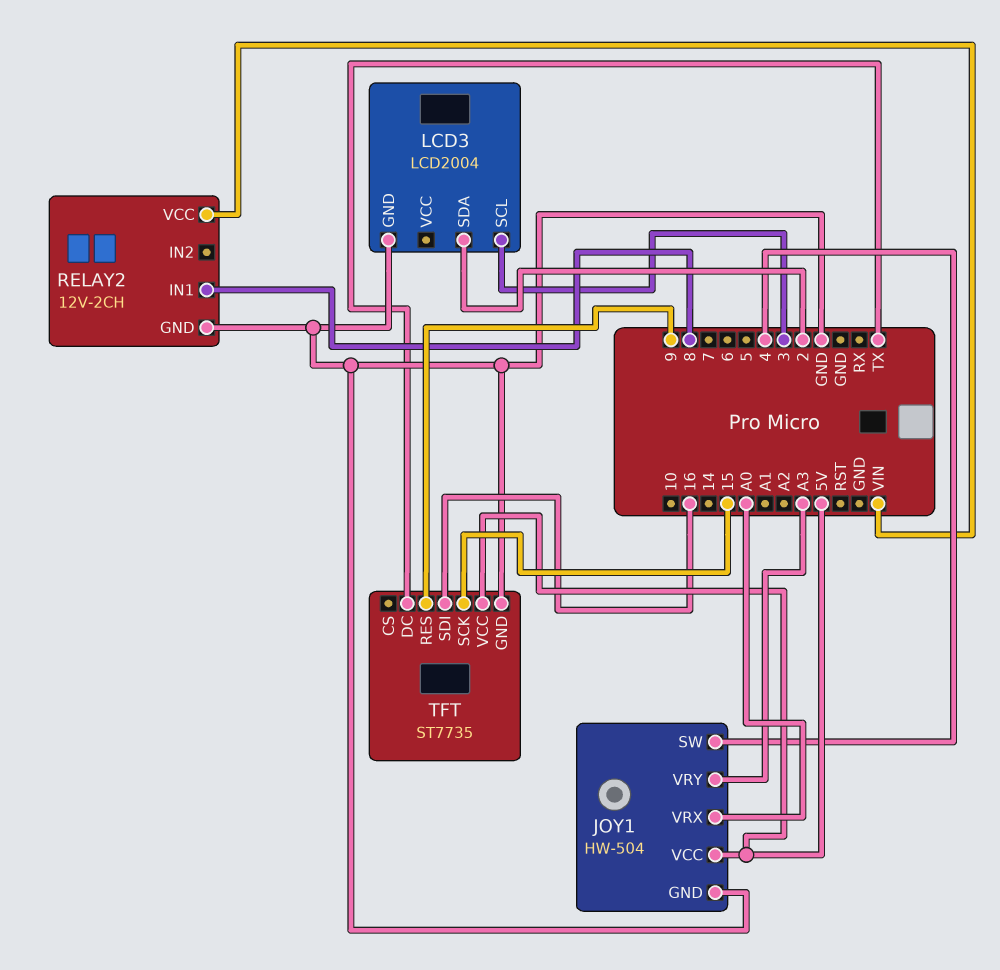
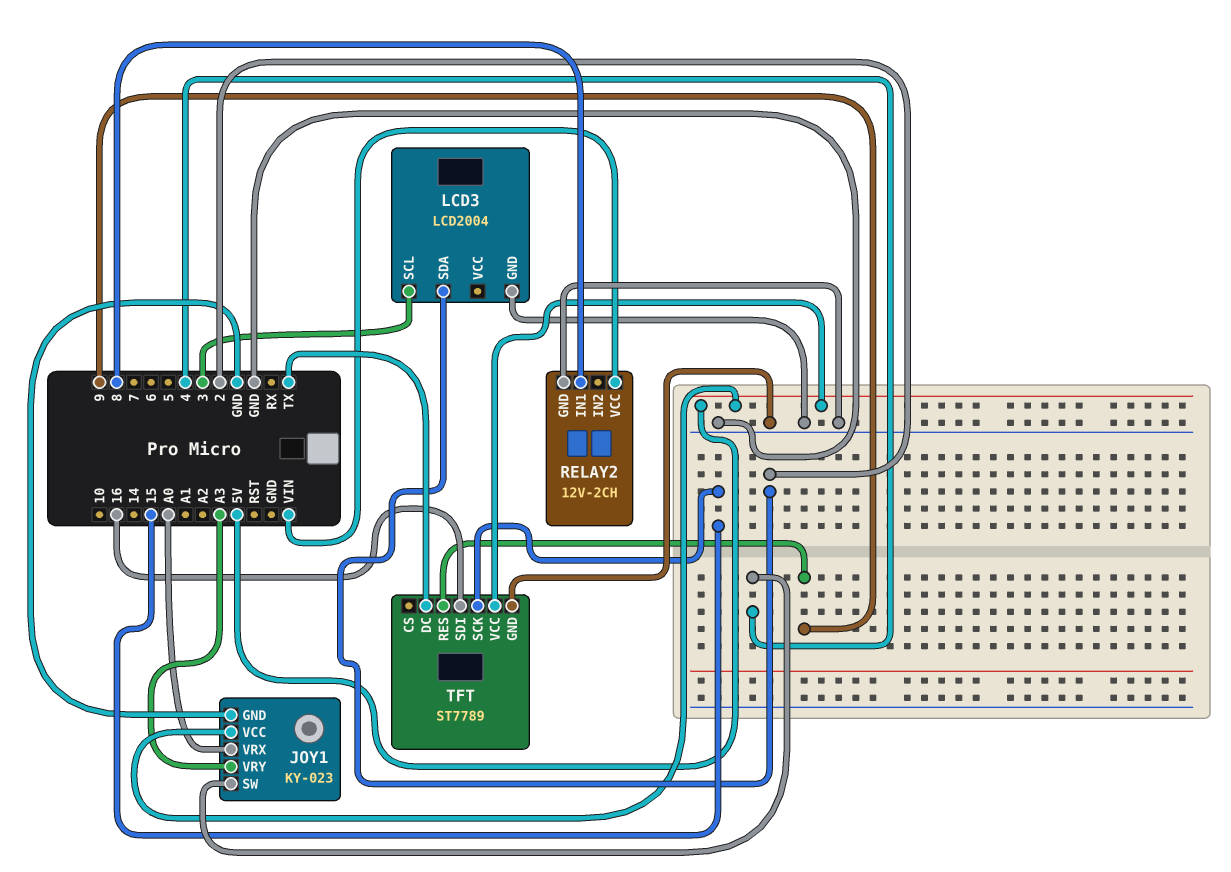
JOY1: HW-504 -> KY-023
TFT: ST7735 -> ST7789

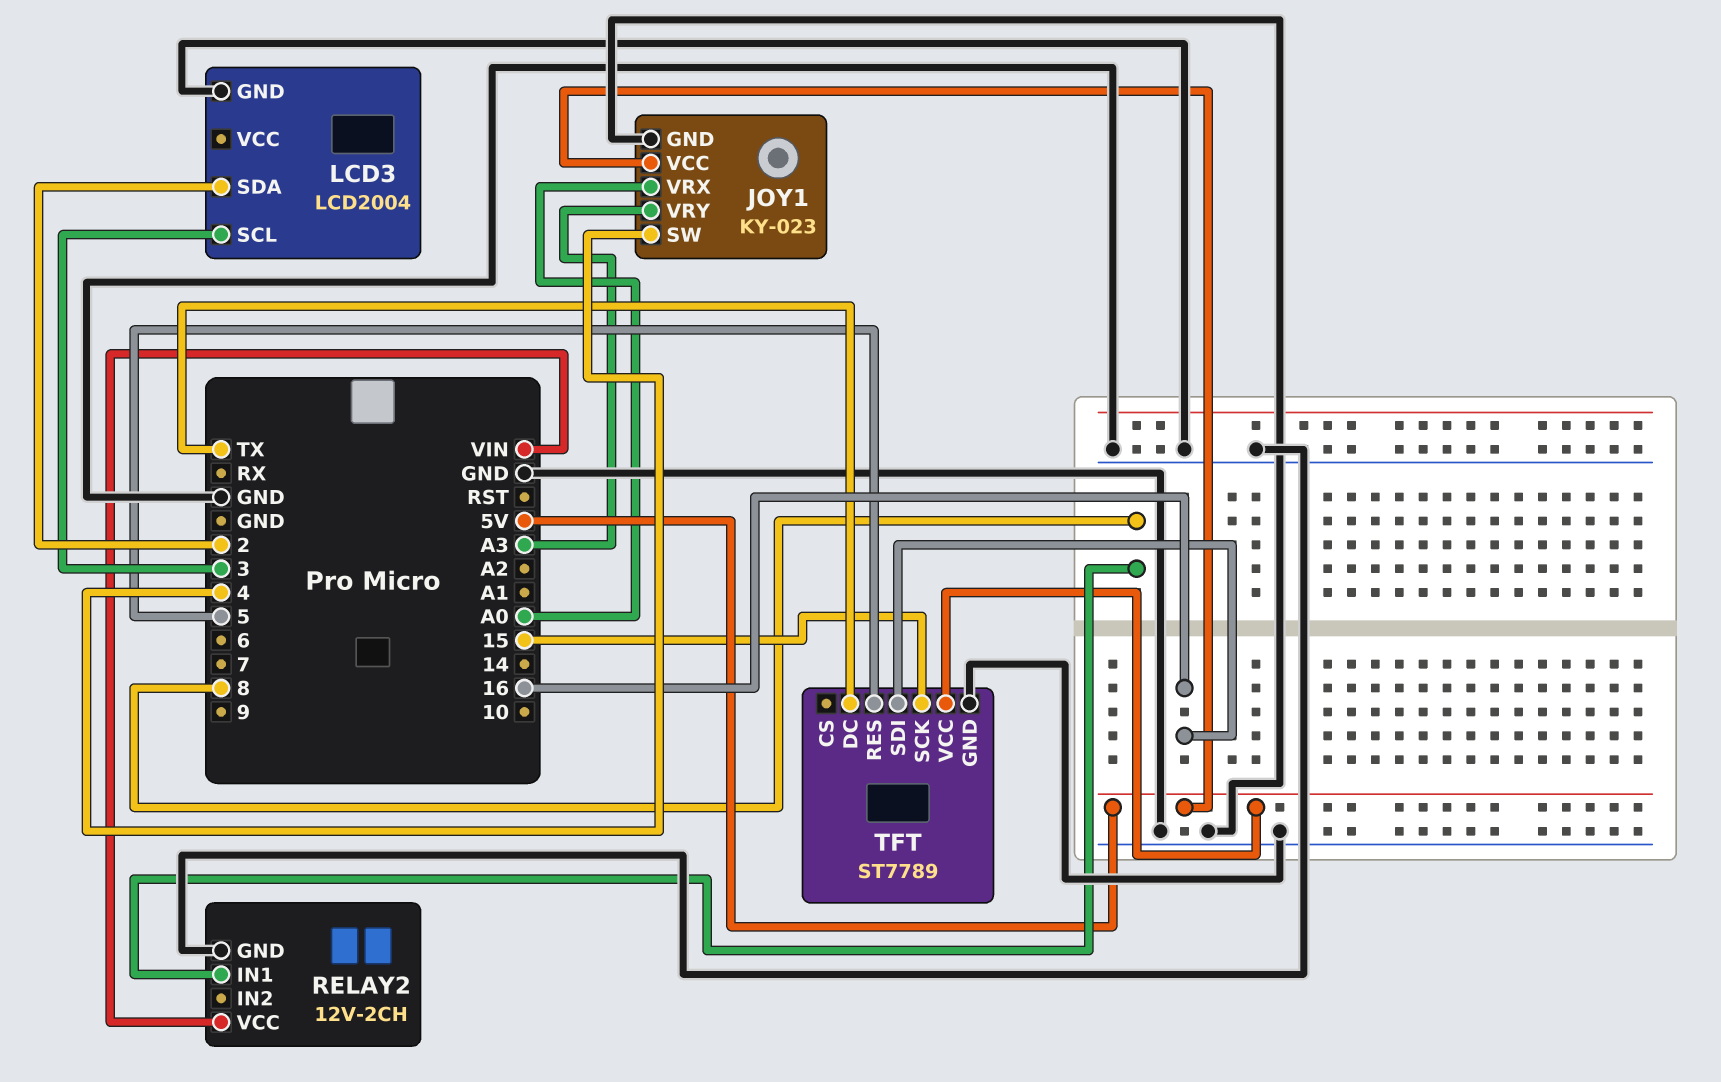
TFT pin RES: 9 -> 5

